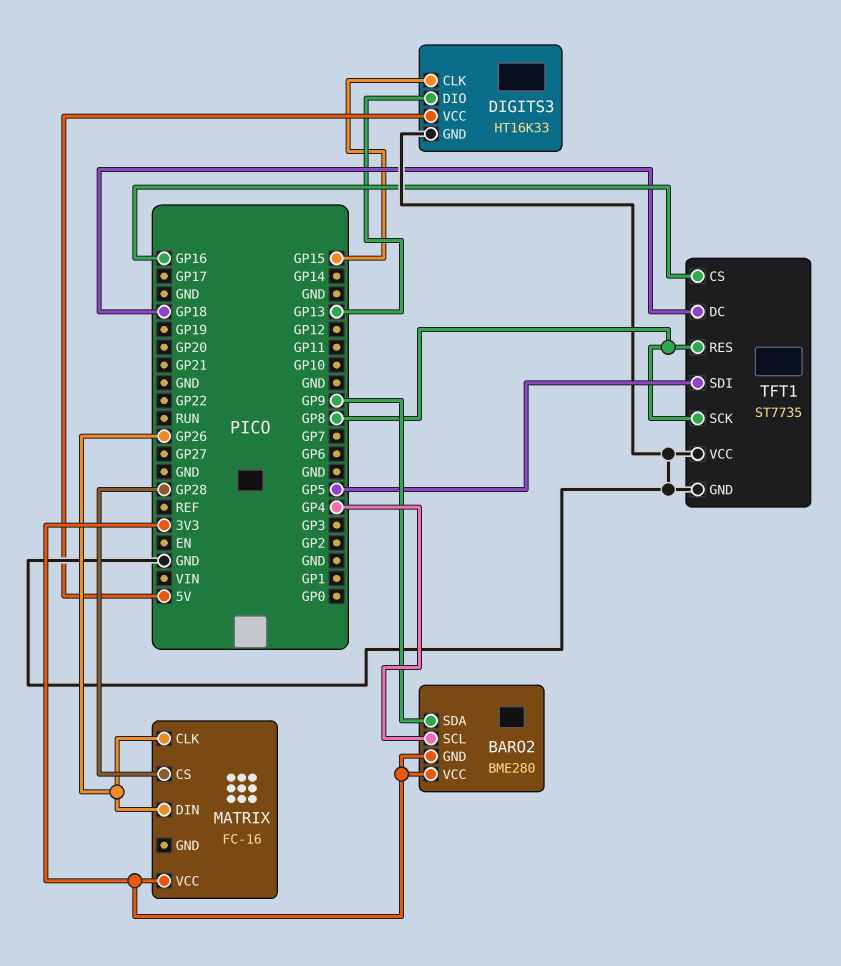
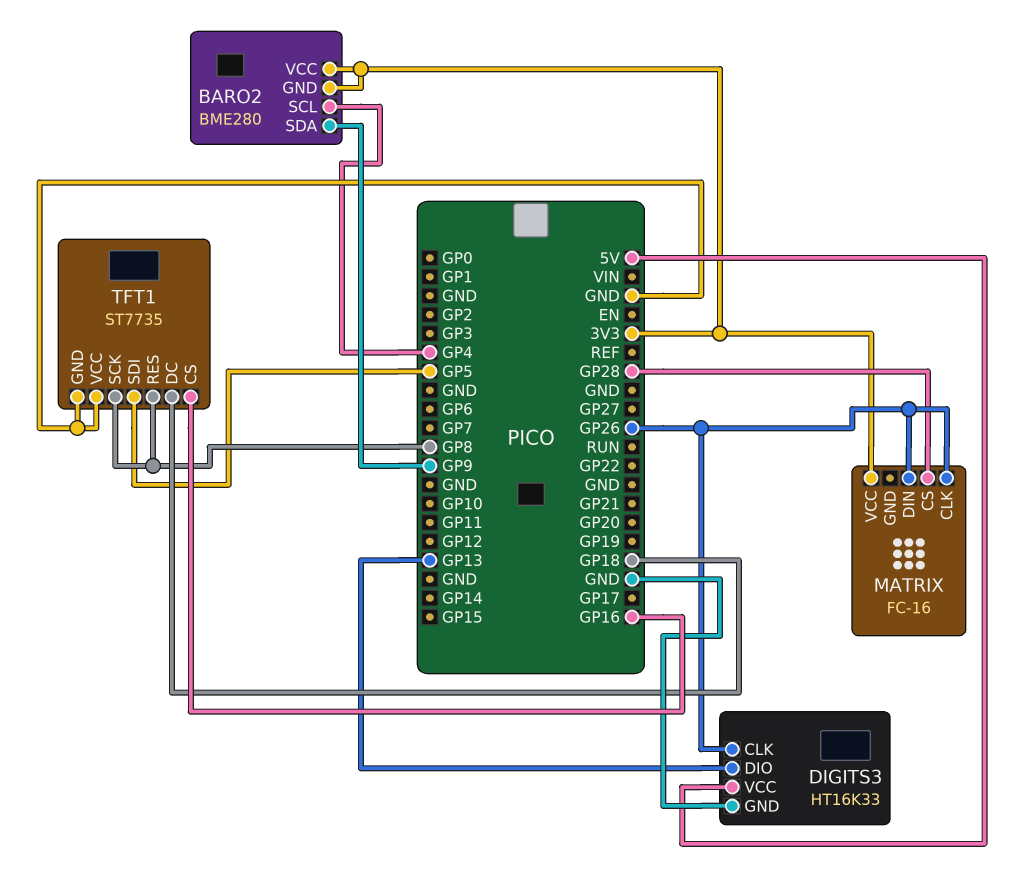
DIGITS3 pin CLK: GP15 -> GP26

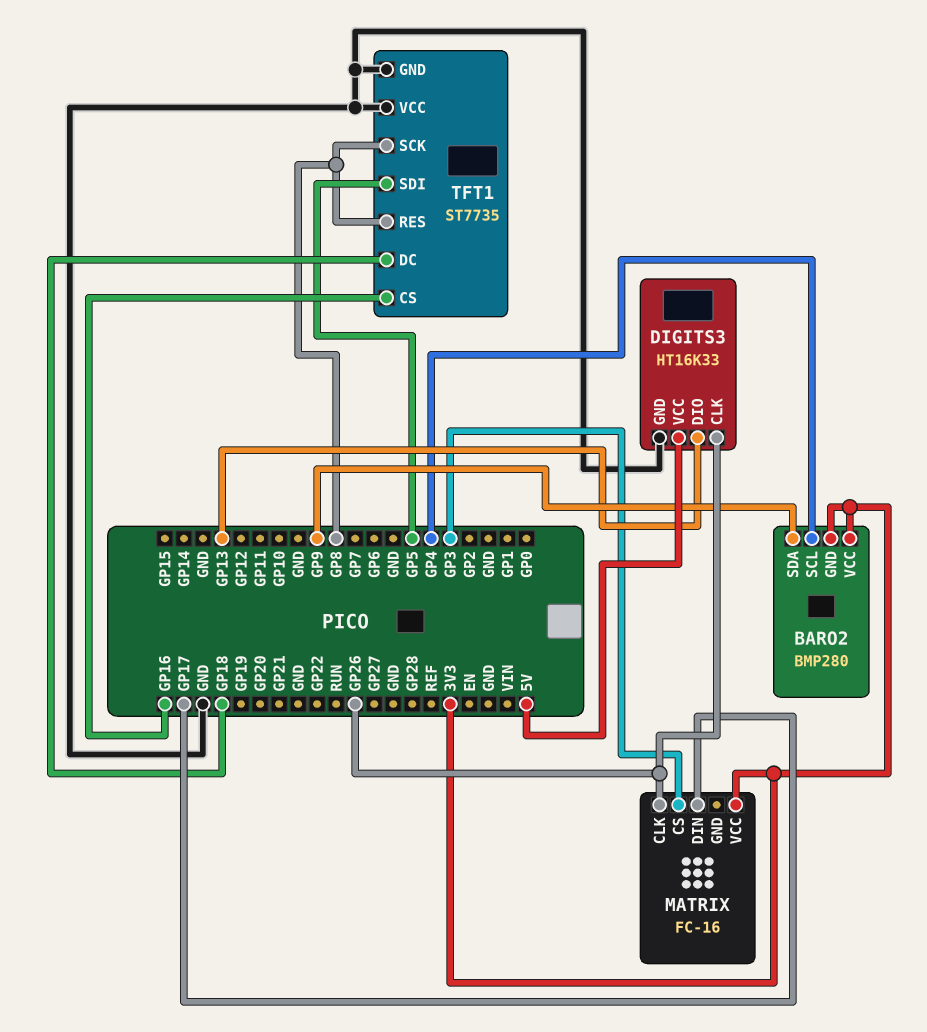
BARO2: BME280 -> BMP280
MATRIX pin CS: GP28 -> GP3
MATRIX pin DIN: GP26 -> GP17

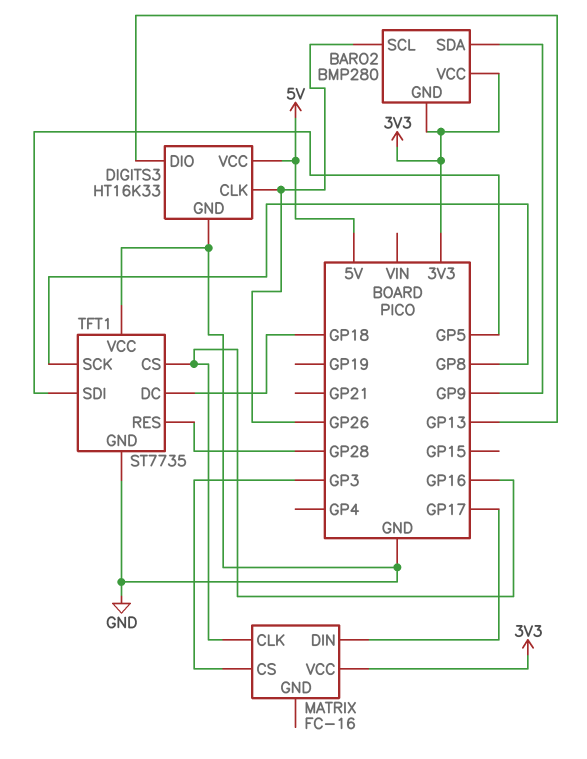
BARO2 pin SCL: GP4 -> GP26
MATRIX pin CLK: GP26 -> GP16
TFT1 pin RES: GP8 -> GP28

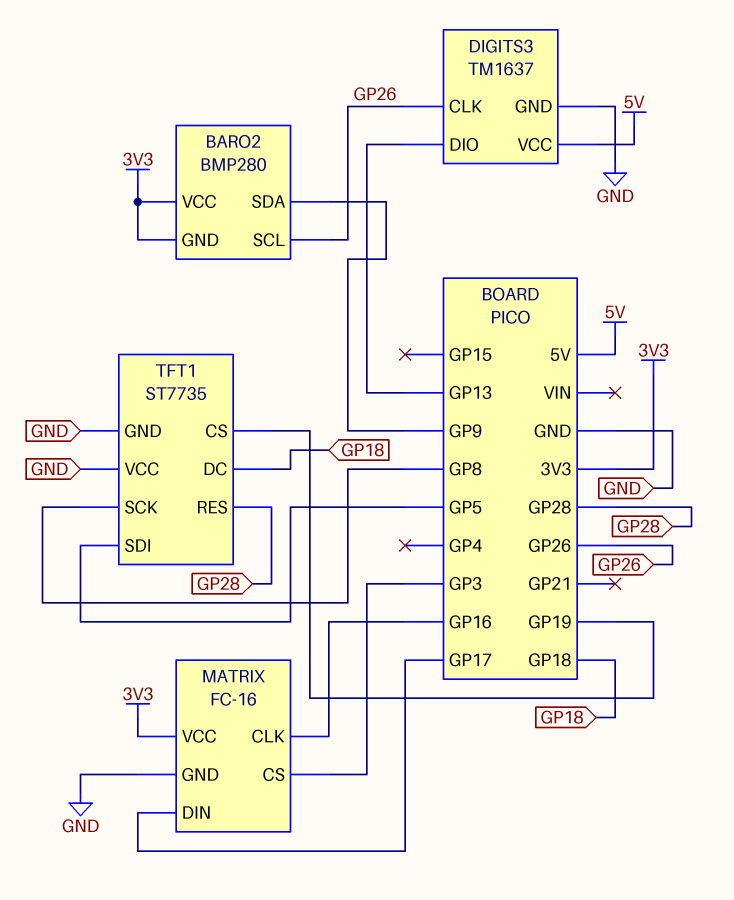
DIGITS3: HT16K33 -> TM1637
MATRIX pin GND: none -> GND
TFT1 pin CS: GP16 -> GP19

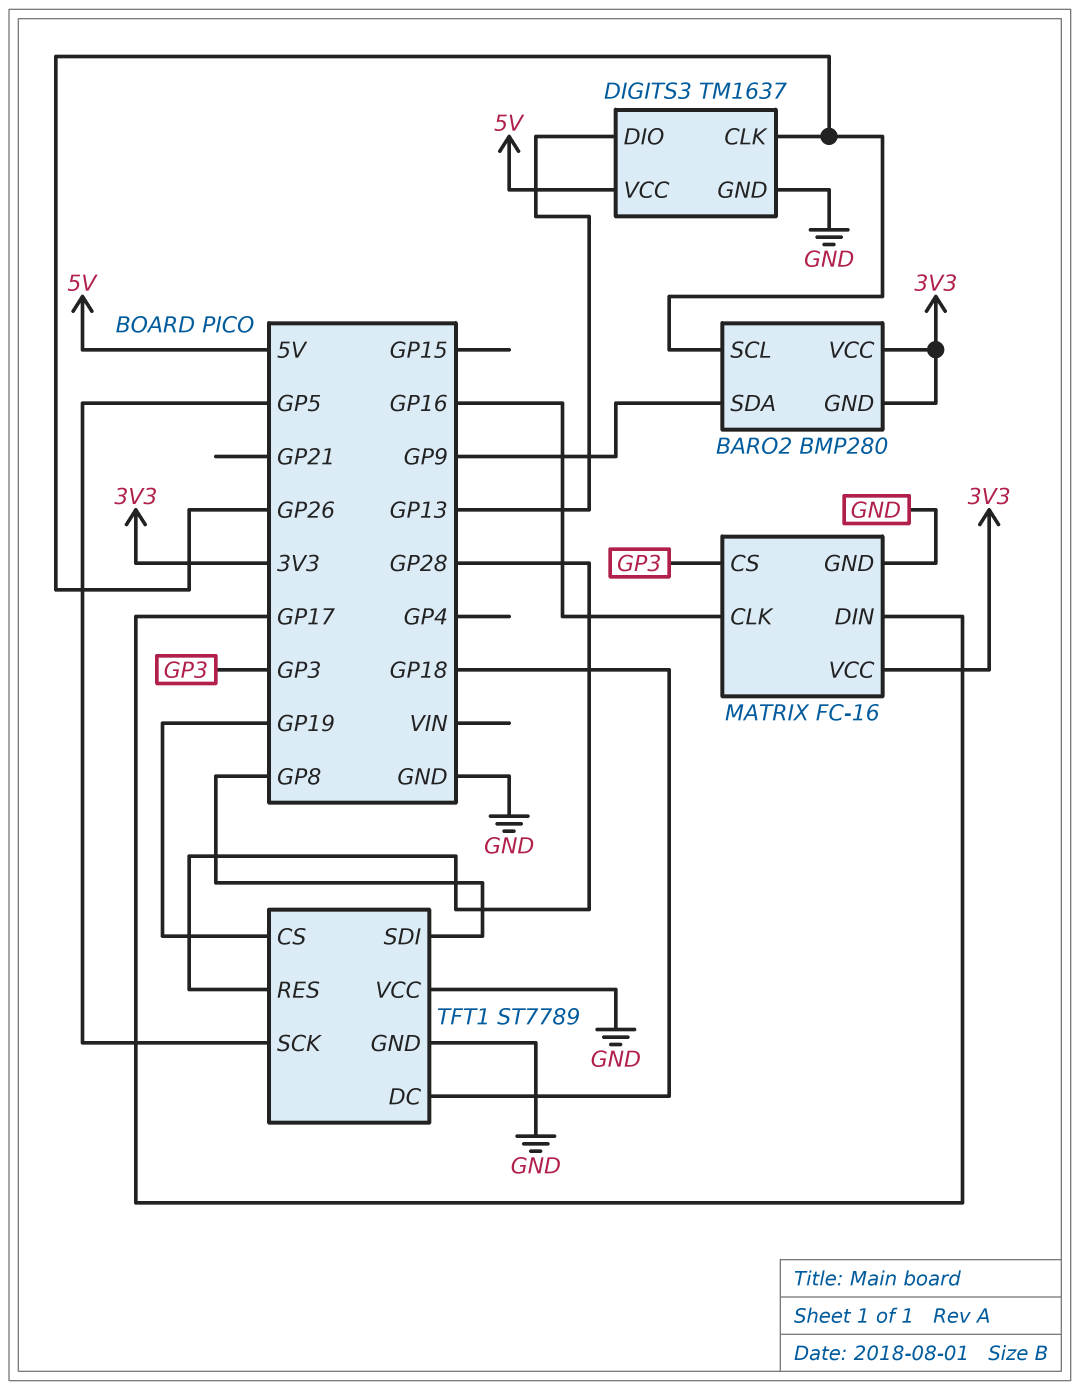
TFT1: ST7735 -> ST7789
TFT1 pin SCK: GP8 -> GP5
TFT1 pin SDI: GP5 -> GP8

